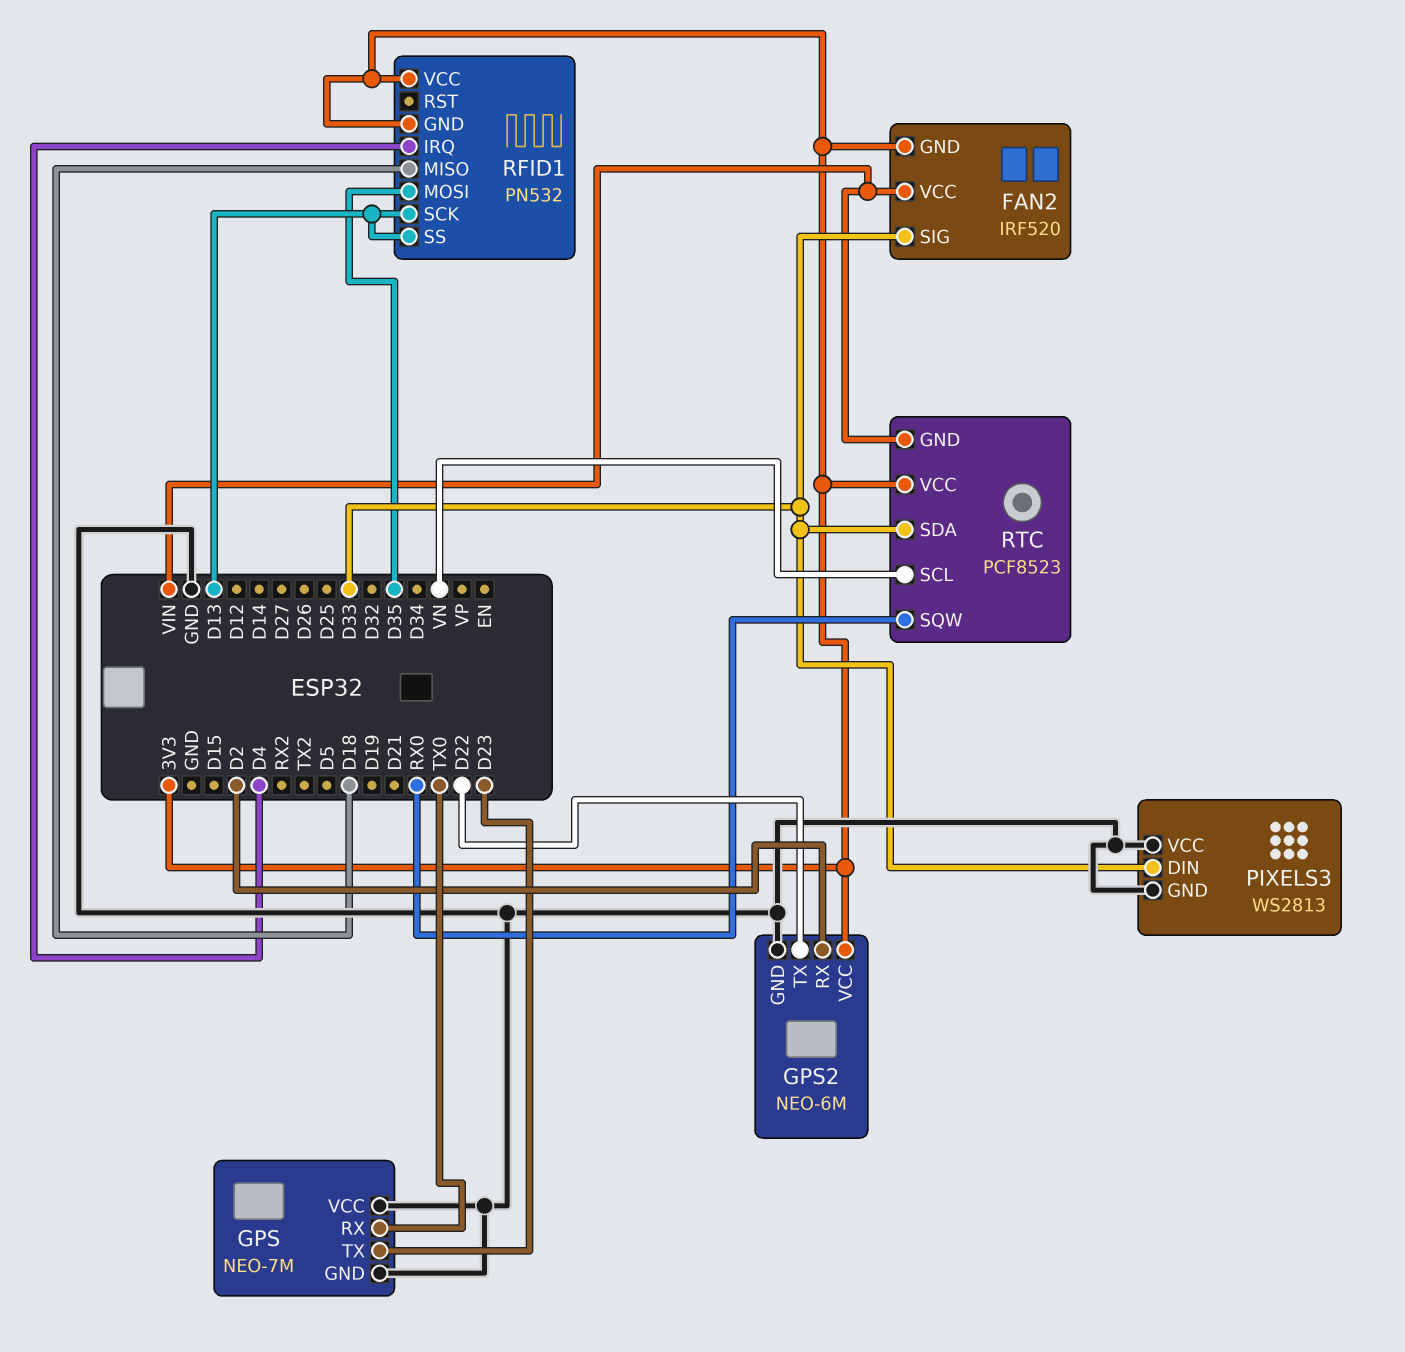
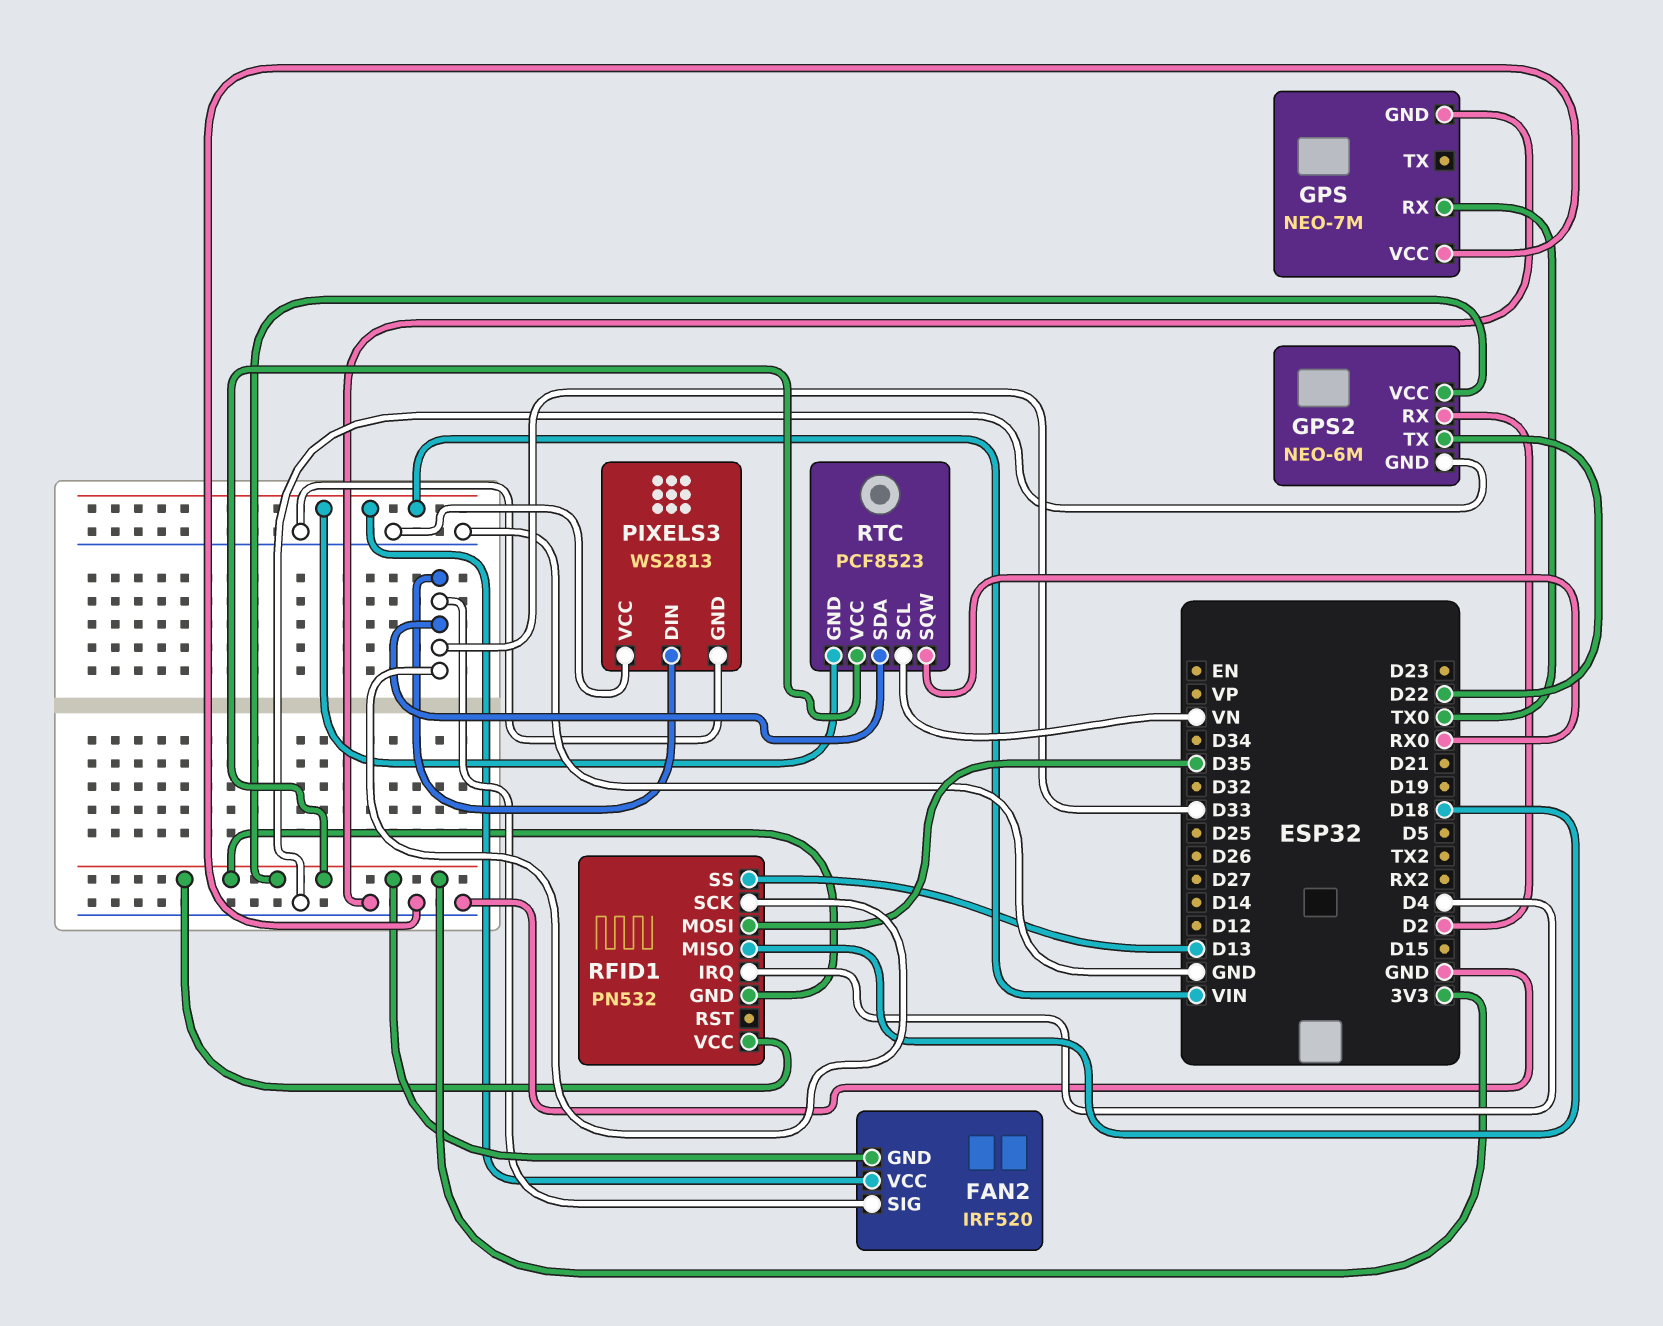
GPS pin TX: D23 -> none
RFID1 pin SCK: D13 -> D33

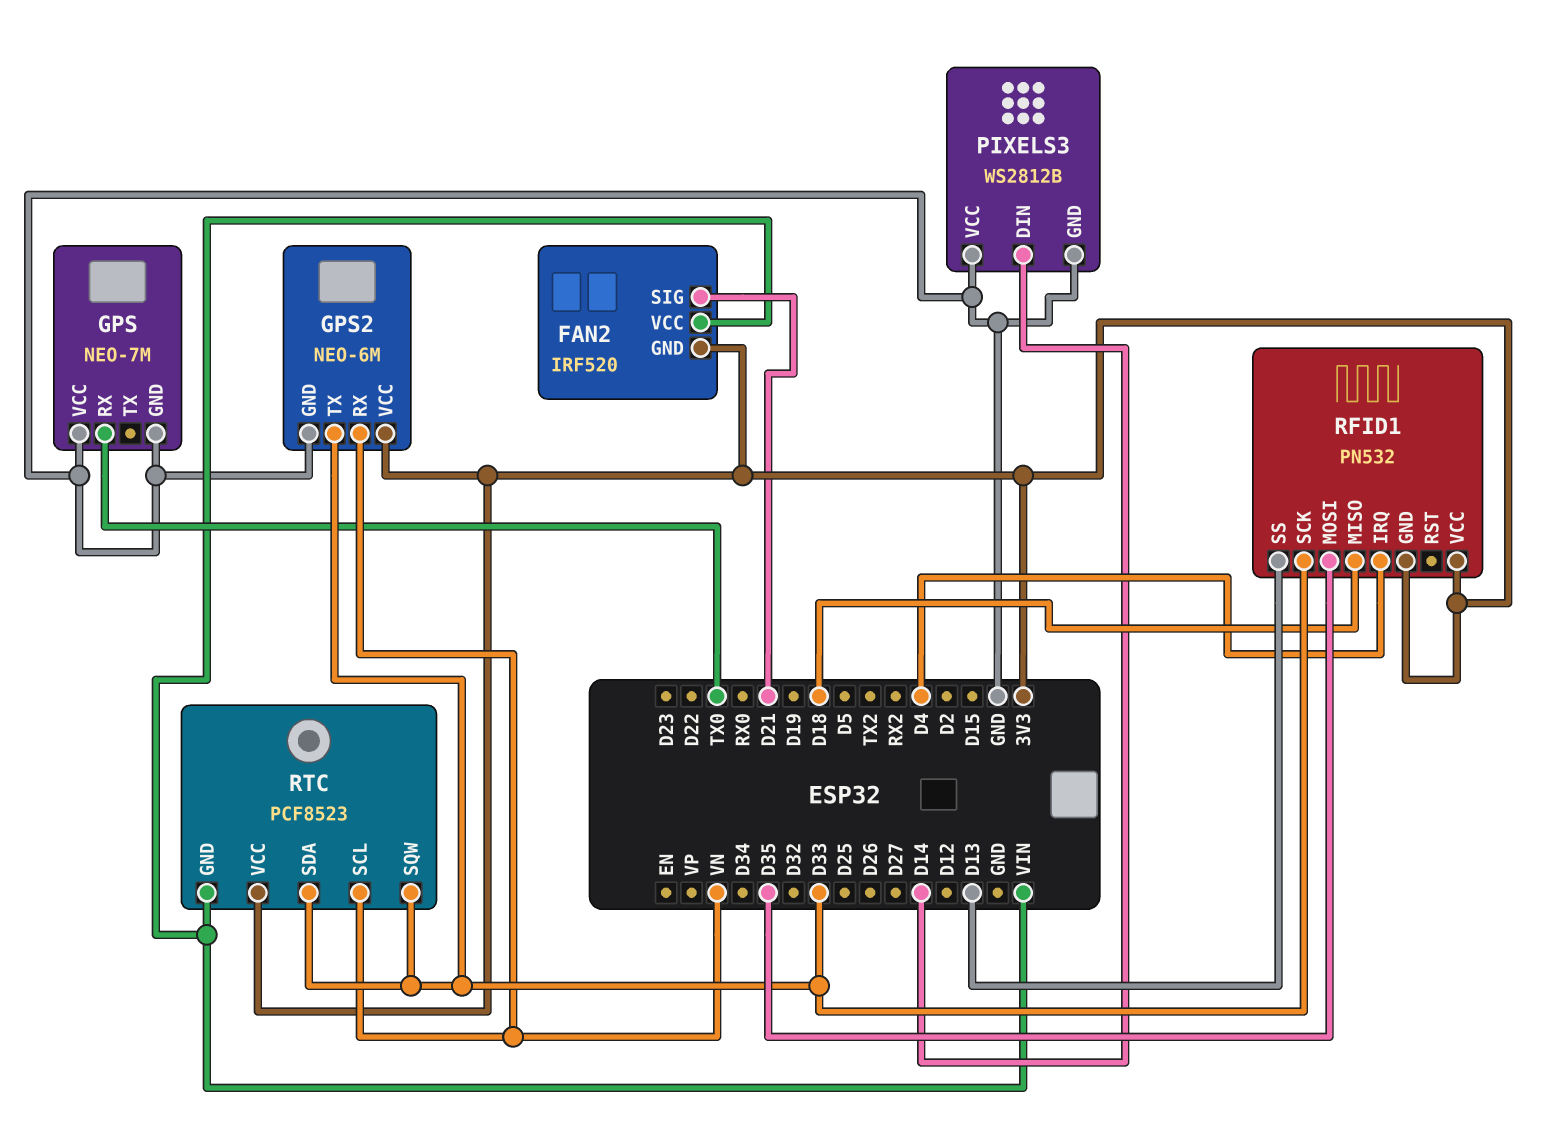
FAN2 pin SIG: D33 -> D21
GPS2 pin RX: D2 -> VN
GPS2 pin TX: D22 -> D33
PIXELS3: WS2813 -> WS2812B
PIXELS3 pin DIN: D33 -> D14
RTC pin SQW: RX0 -> D33

